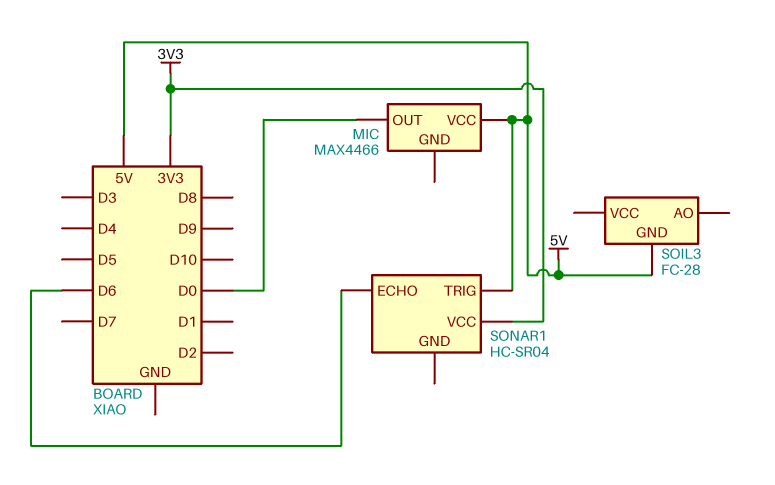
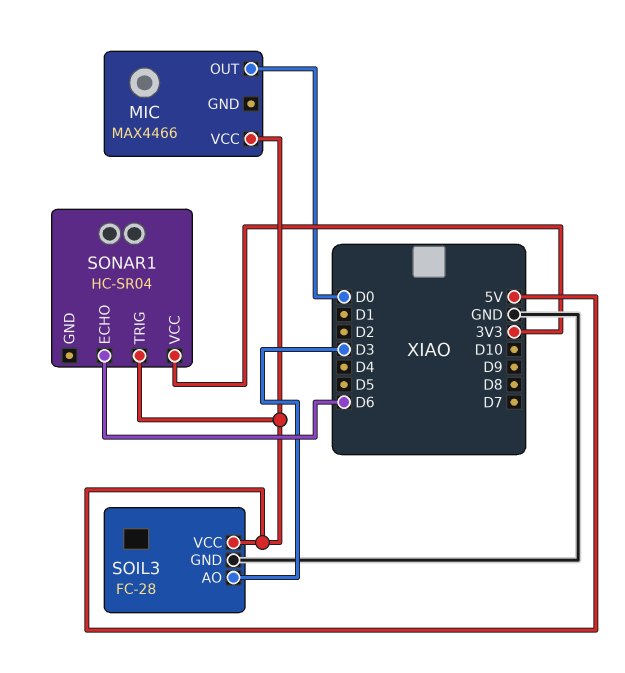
SOIL3 pin AO: none -> D3
SOIL3 pin GND: 5V -> GND
SOIL3 pin VCC: none -> 5V

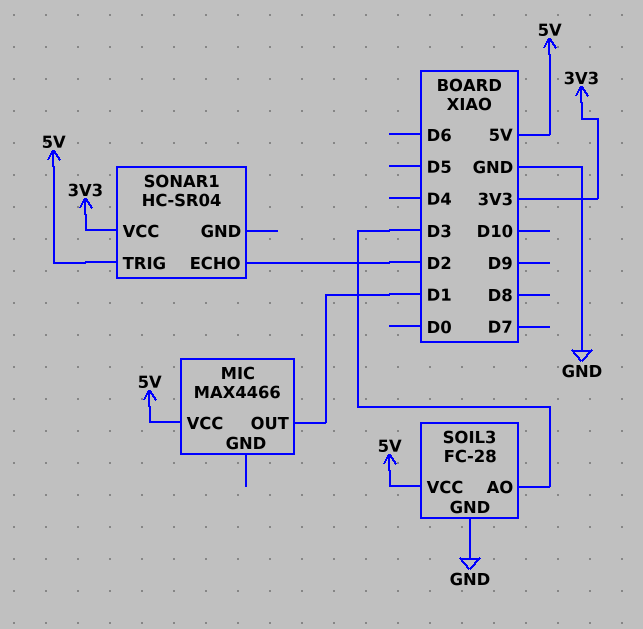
MIC pin OUT: D0 -> D1
SONAR1 pin ECHO: D6 -> D2

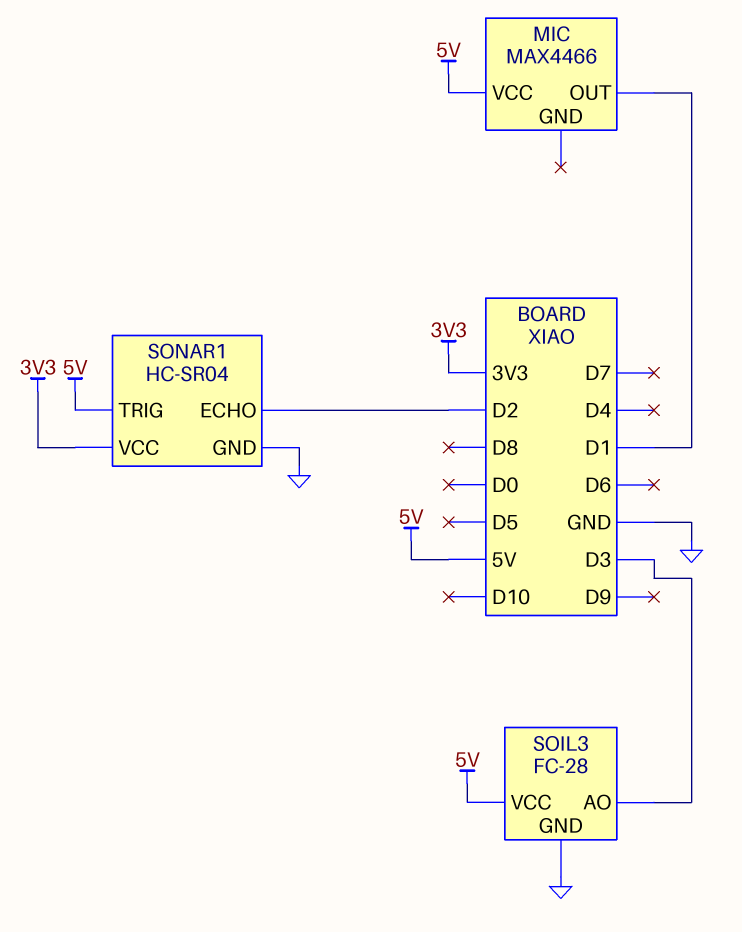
SONAR1 pin GND: none -> GND

